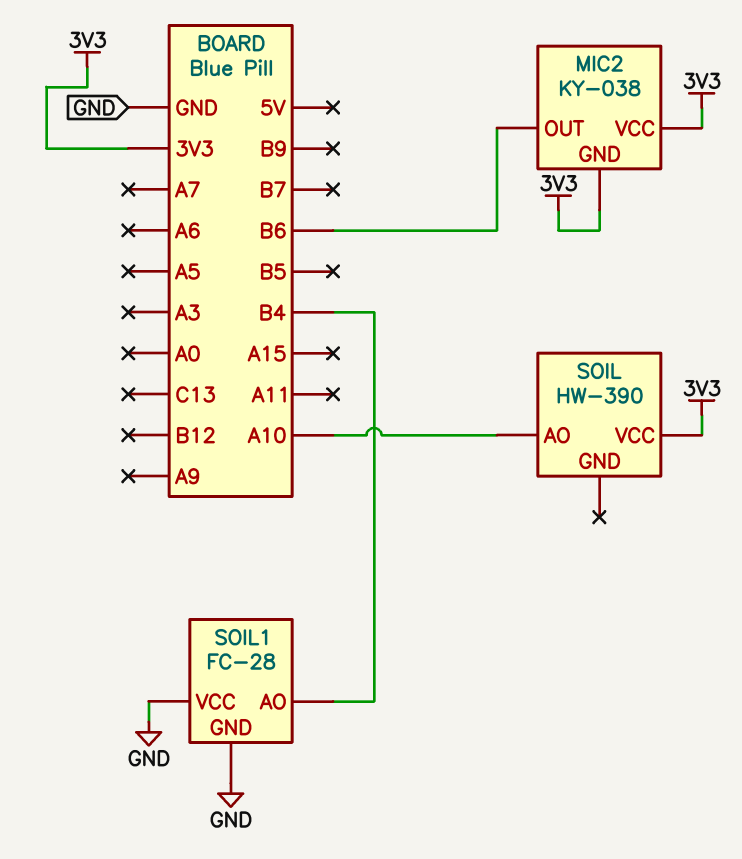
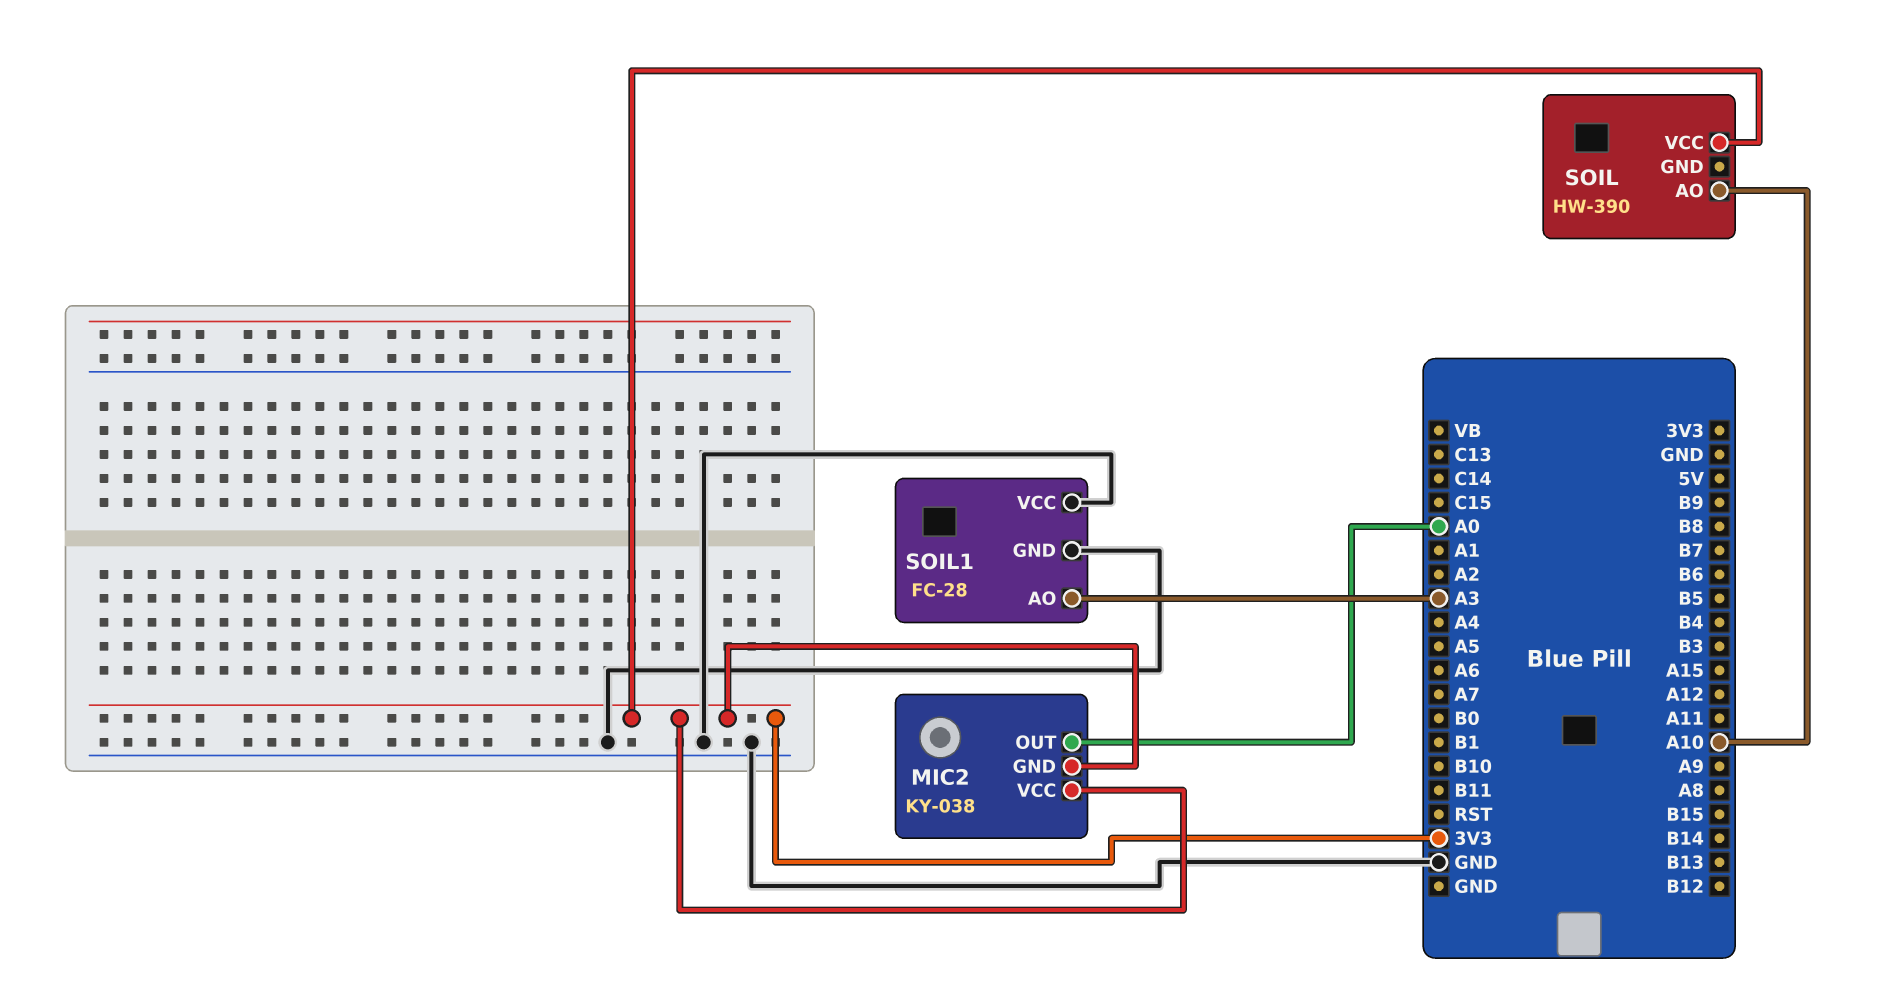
MIC2 pin OUT: B6 -> A0
SOIL1 pin AO: B4 -> A3

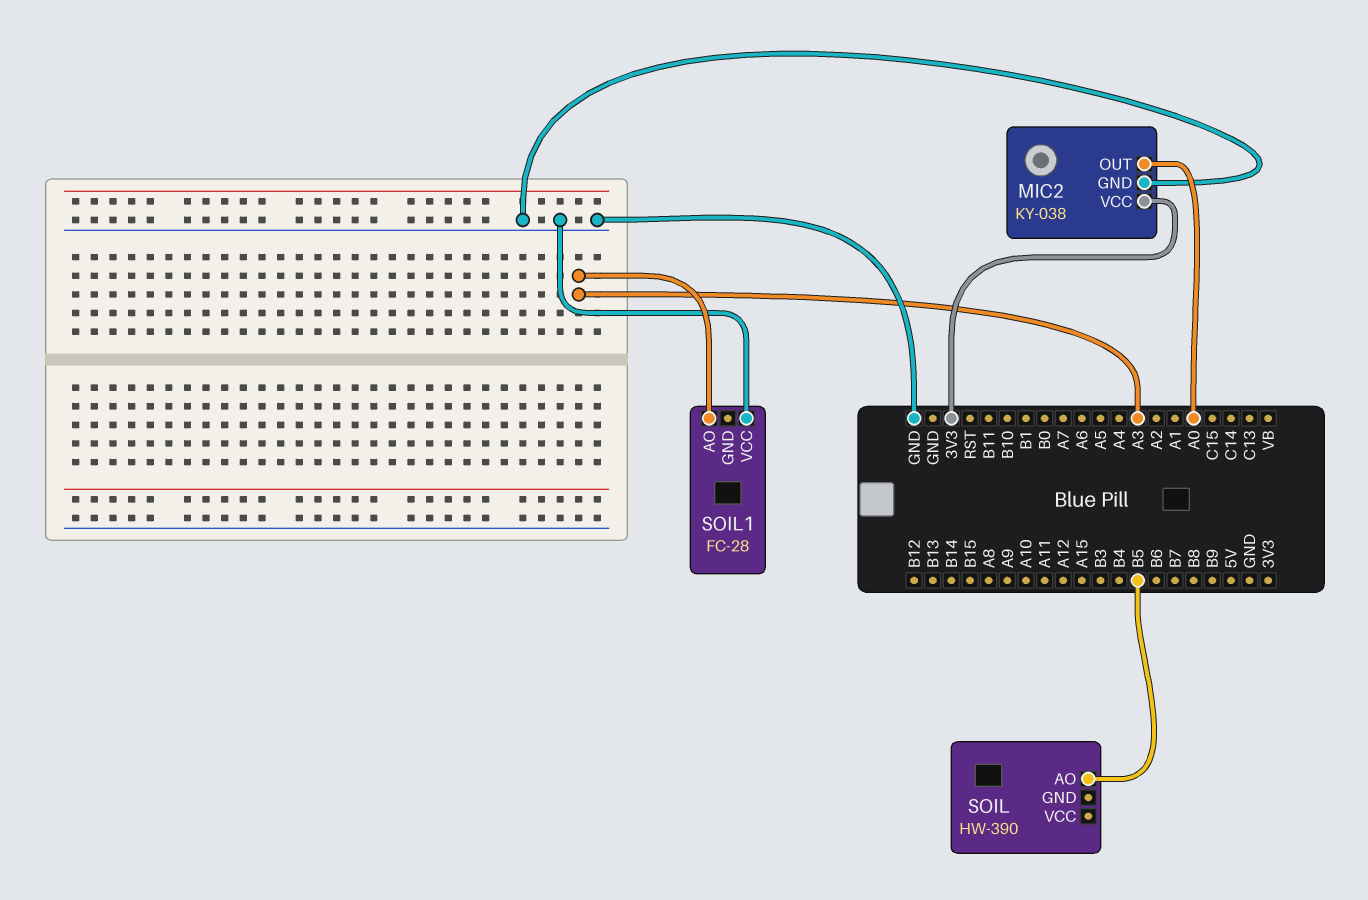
MIC2 pin GND: 3V3 -> GND
SOIL pin AO: A10 -> B5
SOIL pin VCC: 3V3 -> none
SOIL1 pin GND: GND -> none

